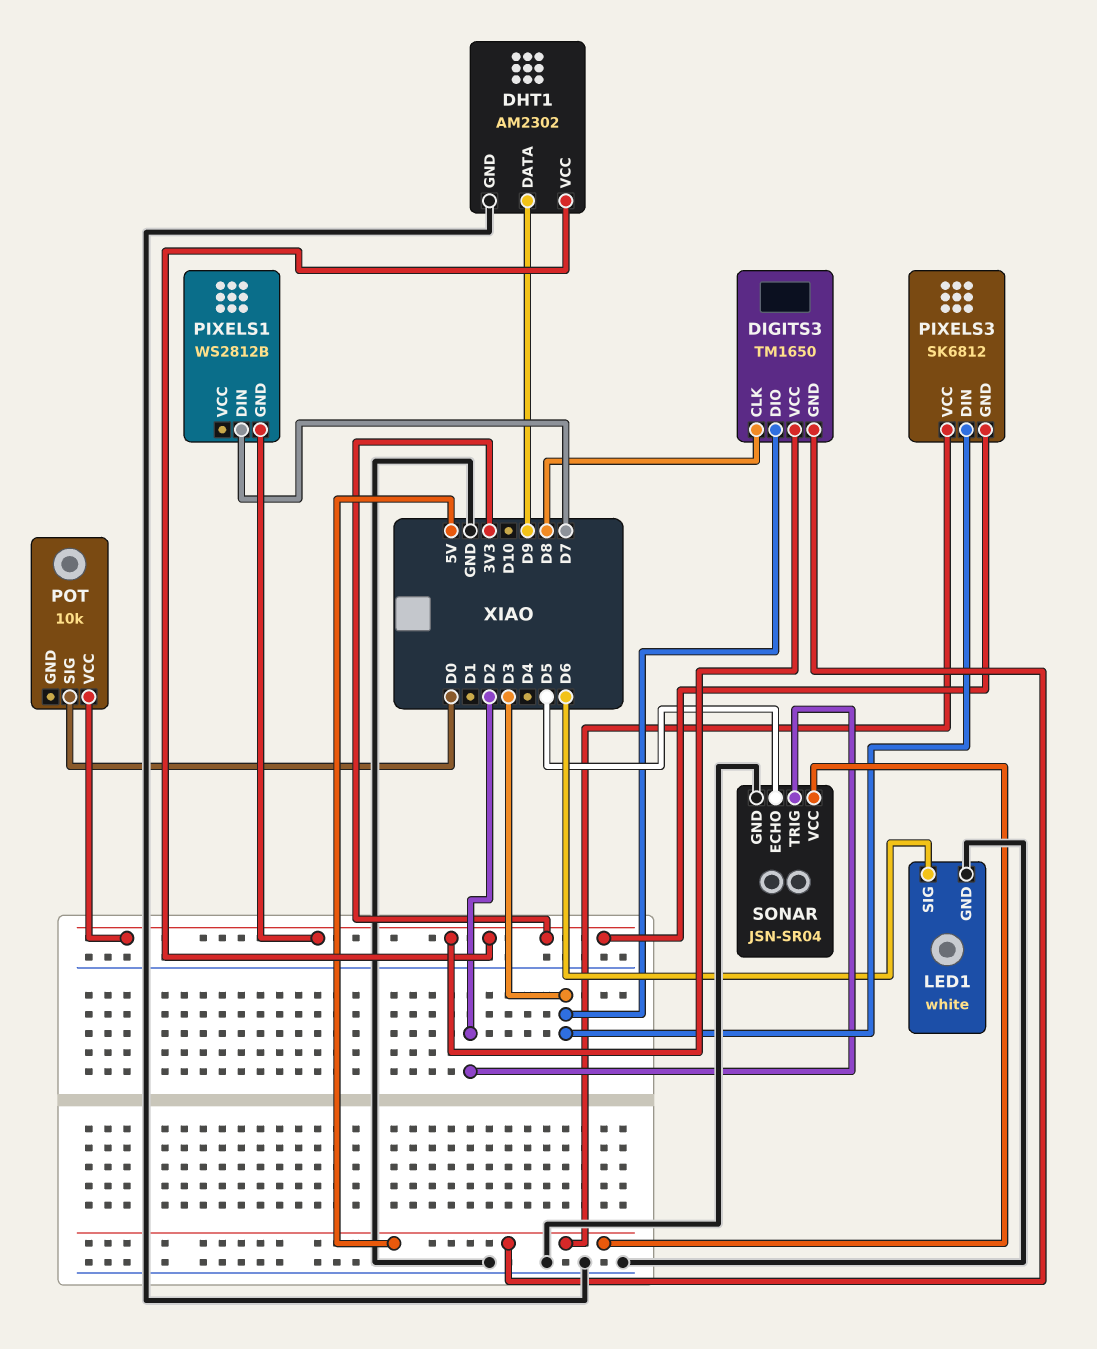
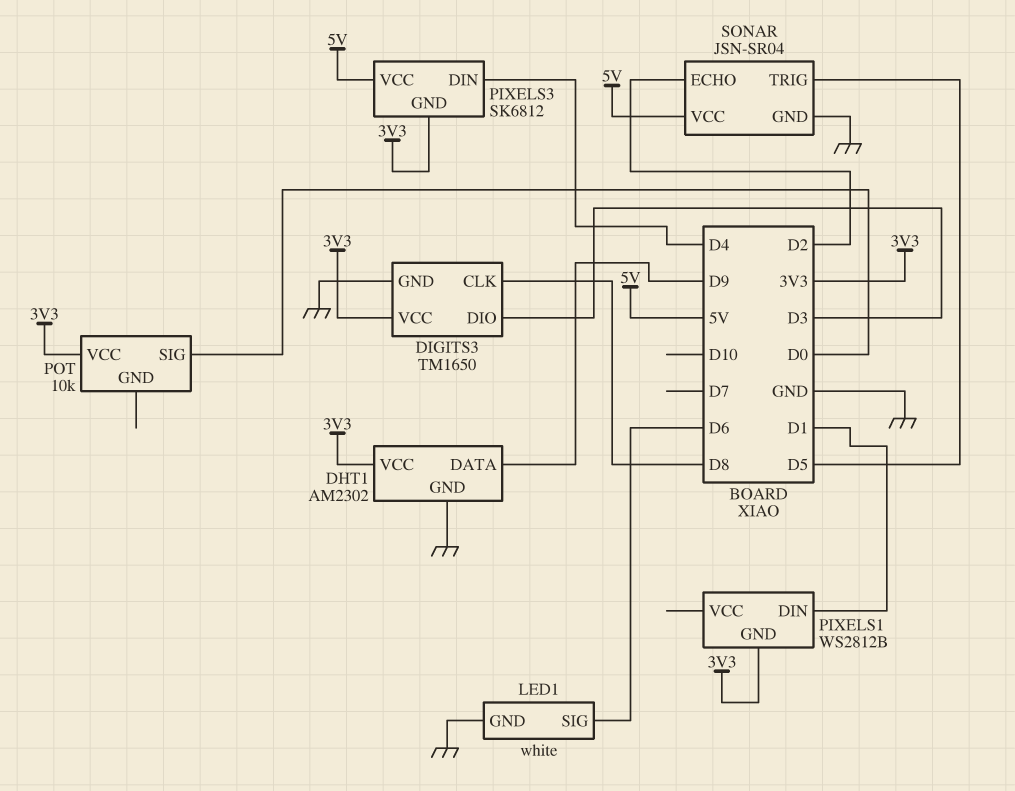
DIGITS3 pin GND: 5V -> GND
PIXELS1 pin DIN: D7 -> D1
PIXELS3 pin DIN: D3 -> D4
SONAR pin ECHO: D5 -> D2
SONAR pin TRIG: D2 -> D5

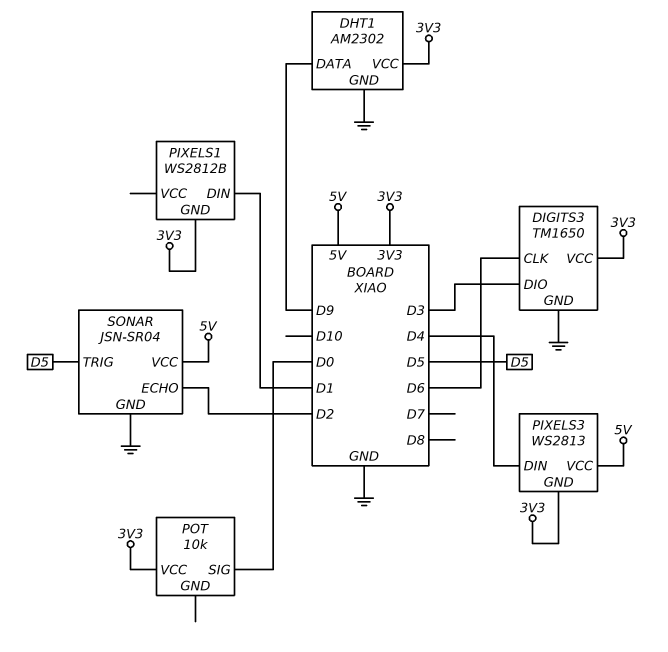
DIGITS3 pin CLK: D8 -> D6
LED1: white -> none
LED1 pin GND: GND -> none
LED1 pin SIG: D6 -> none
PIXELS3: SK6812 -> WS2813

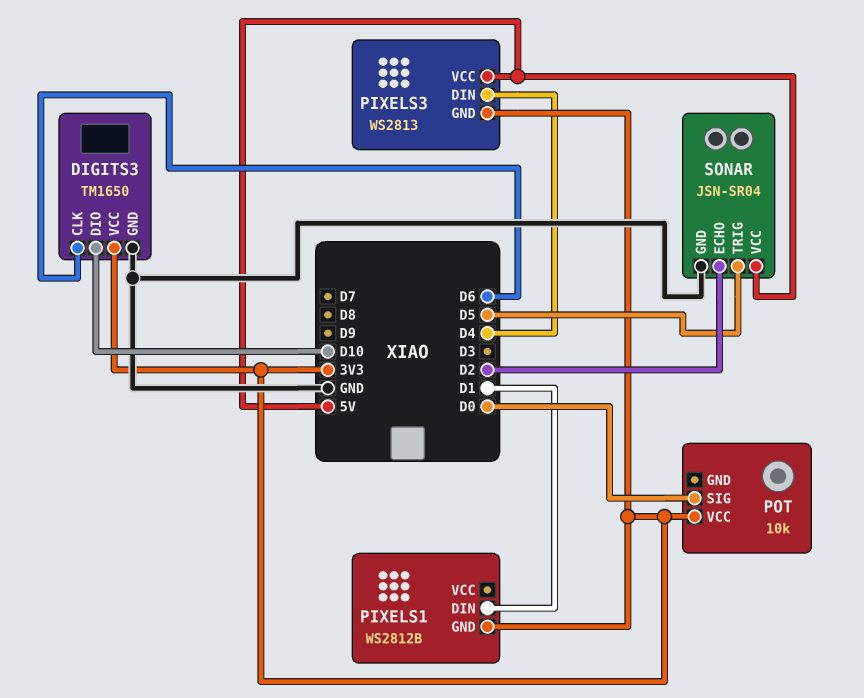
DHT1: AM2302 -> none
DHT1 pin DATA: D9 -> none
DHT1 pin GND: GND -> none
DHT1 pin VCC: 3V3 -> none
DIGITS3 pin DIO: D3 -> D10

